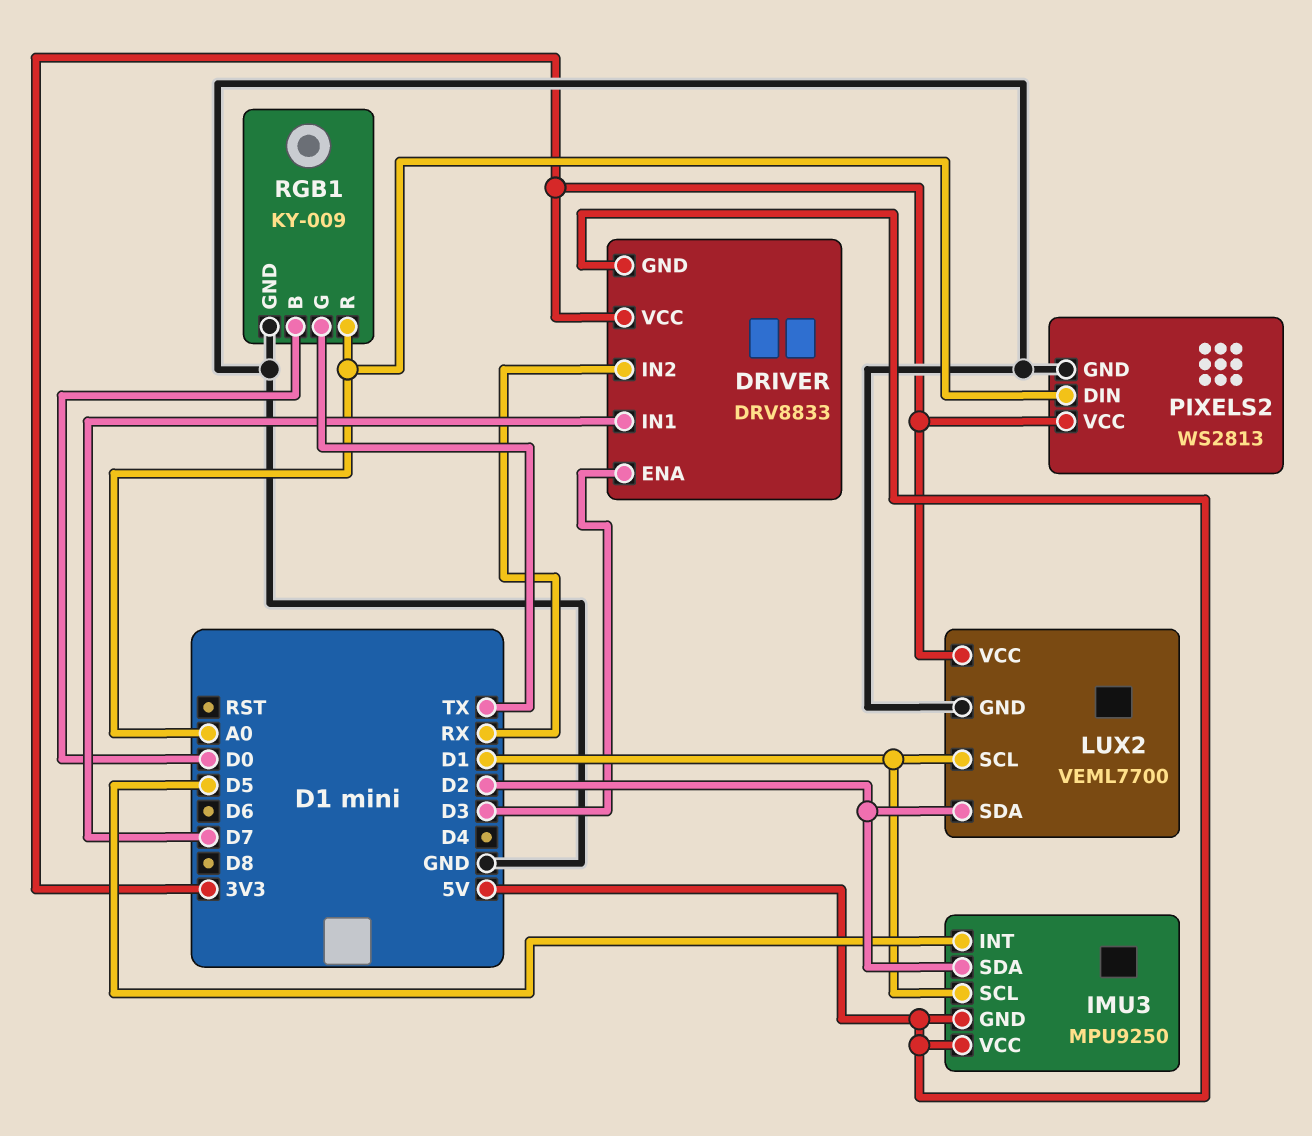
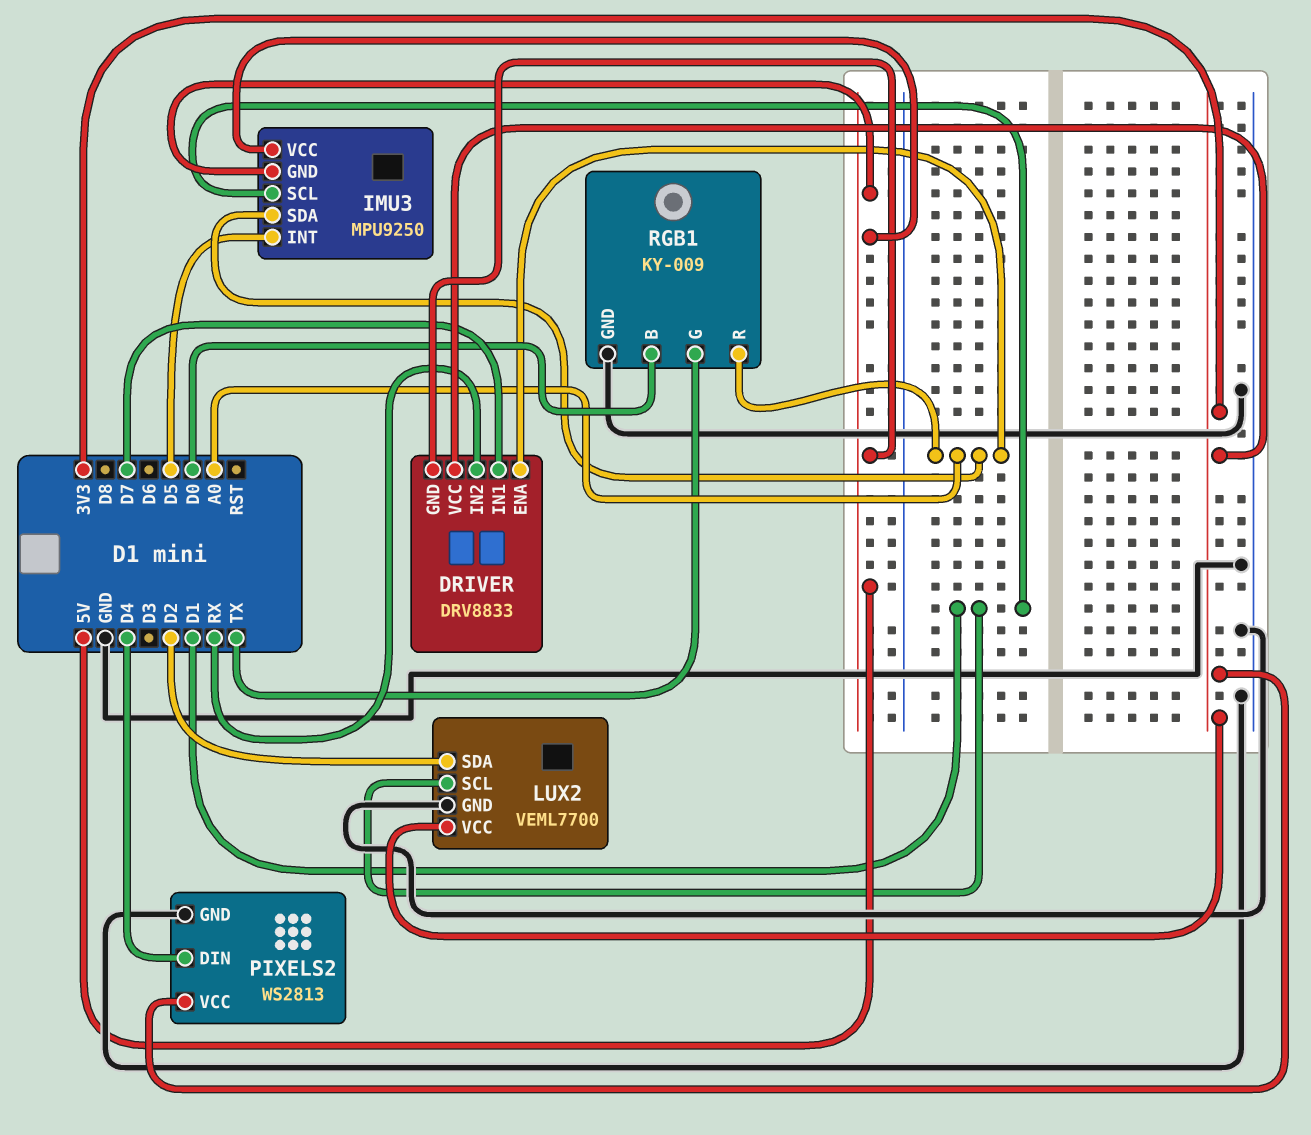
DRIVER pin ENA: D3 -> A0
IMU3 pin SDA: D2 -> A0
PIXELS2 pin DIN: A0 -> D4

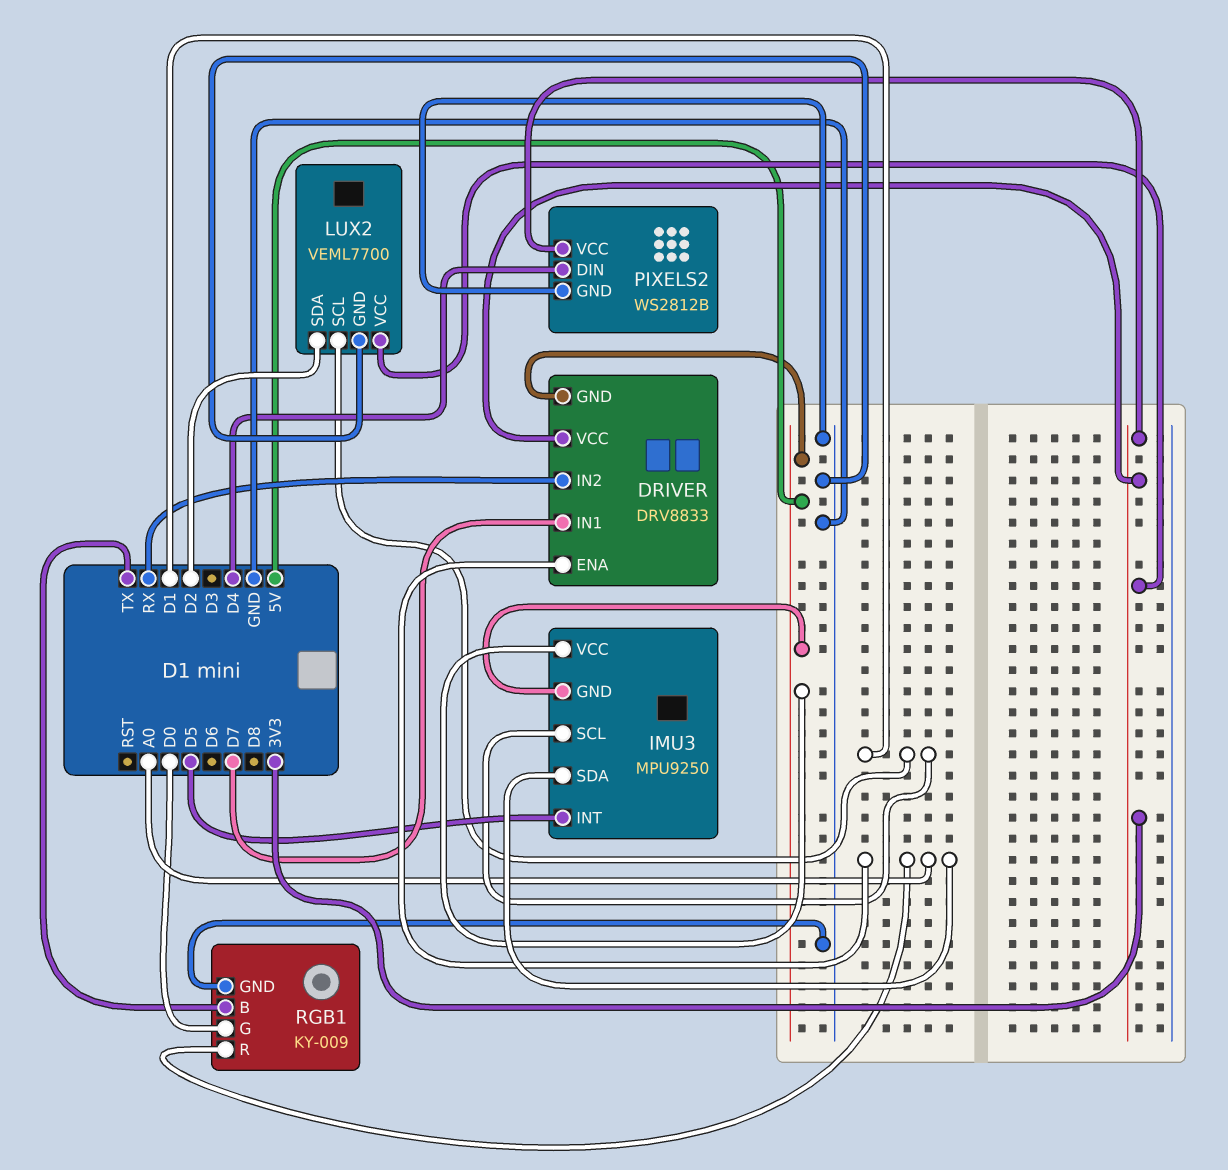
PIXELS2: WS2813 -> WS2812B
RGB1 pin B: D0 -> TX
RGB1 pin G: TX -> D0

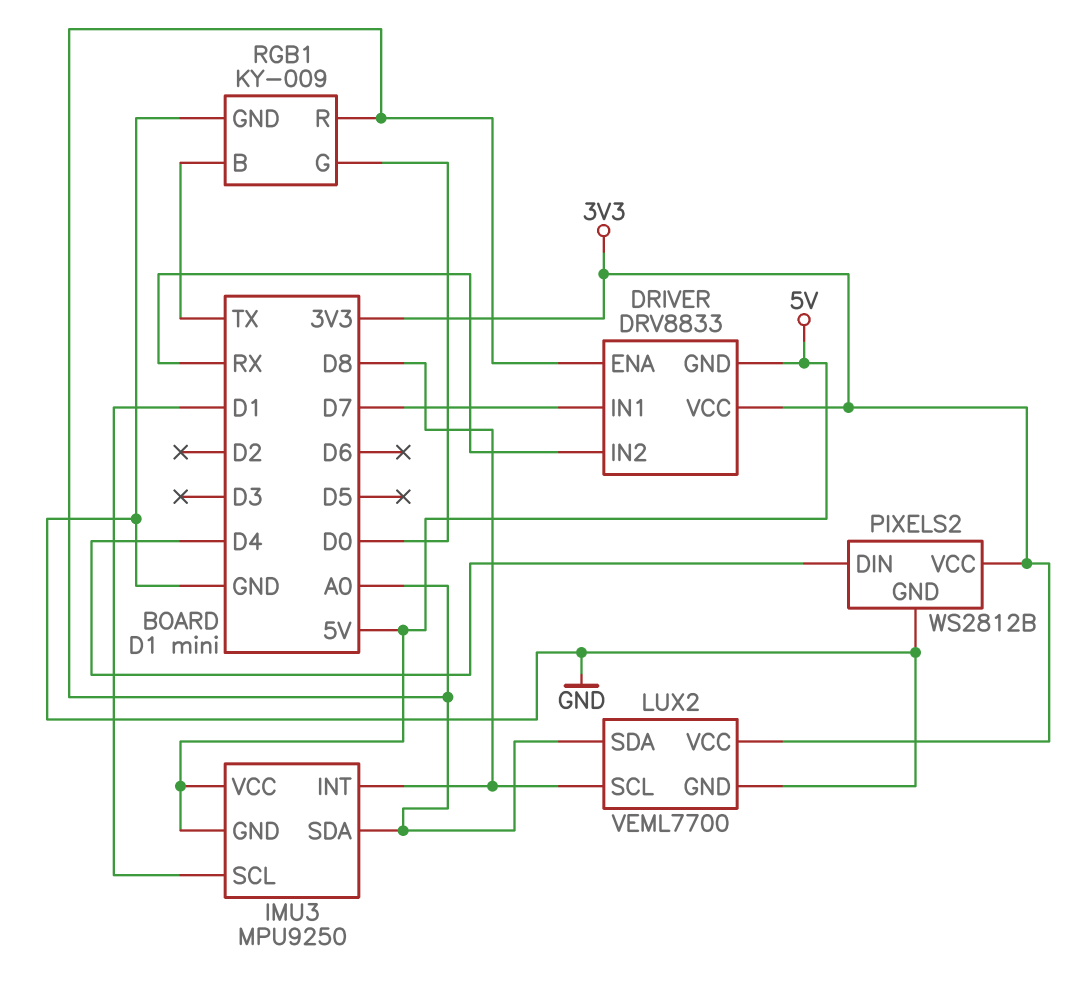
IMU3 pin INT: D5 -> D8
LUX2 pin SCL: D1 -> D8
LUX2 pin SDA: D2 -> A0

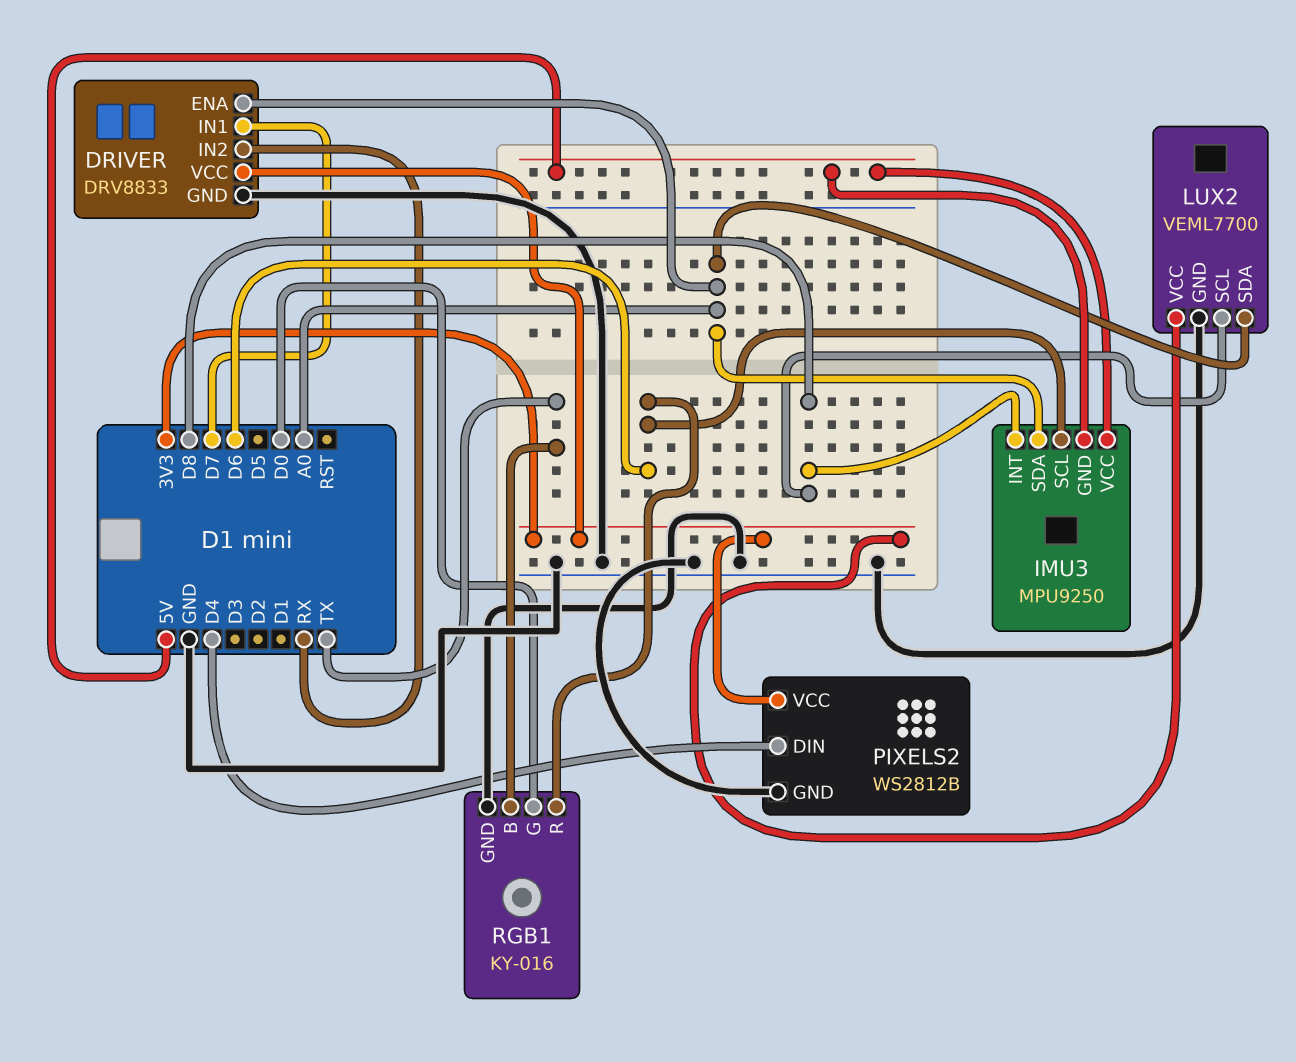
DRIVER pin GND: 5V -> GND
IMU3 pin SCL: D1 -> D6
RGB1: KY-009 -> KY-016
RGB1 pin R: A0 -> D6

